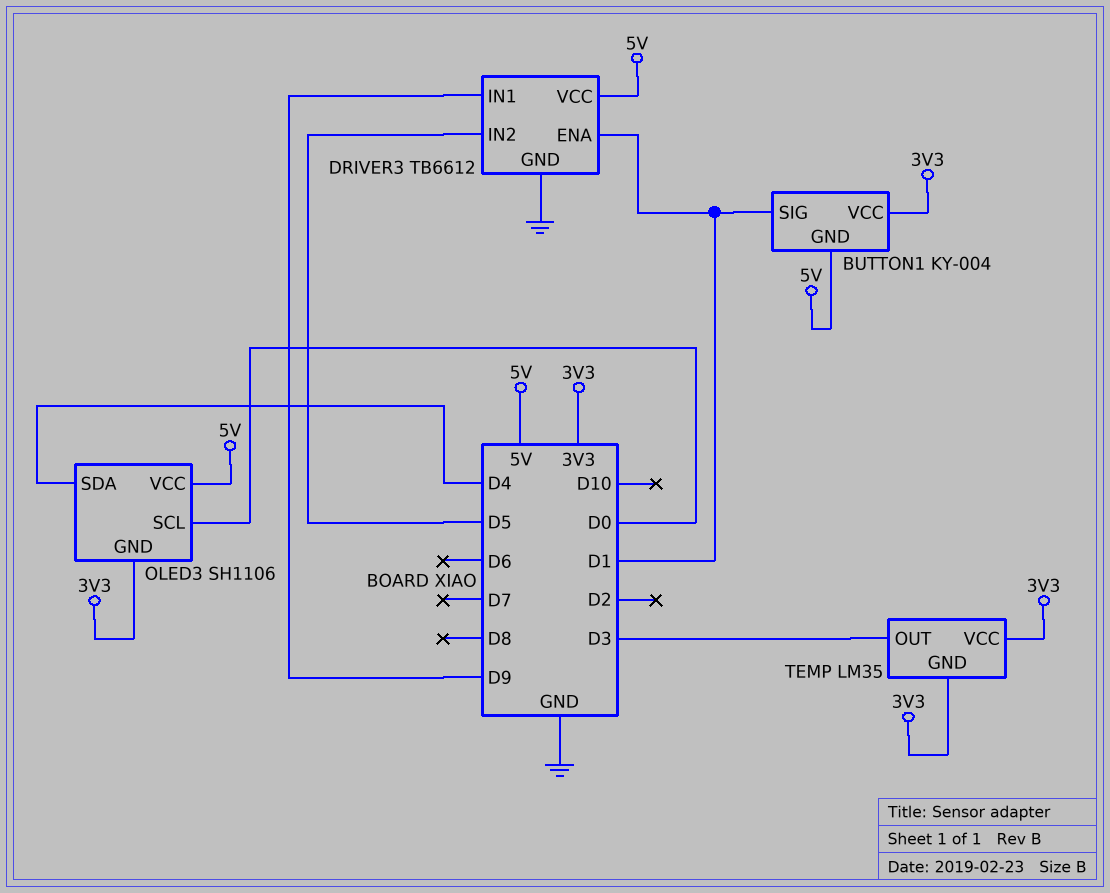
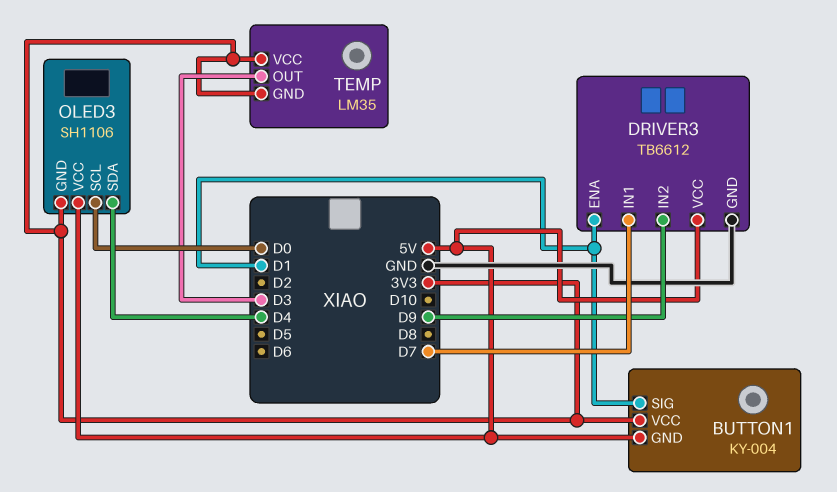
DRIVER3 pin IN1: D9 -> D7
DRIVER3 pin IN2: D5 -> D9

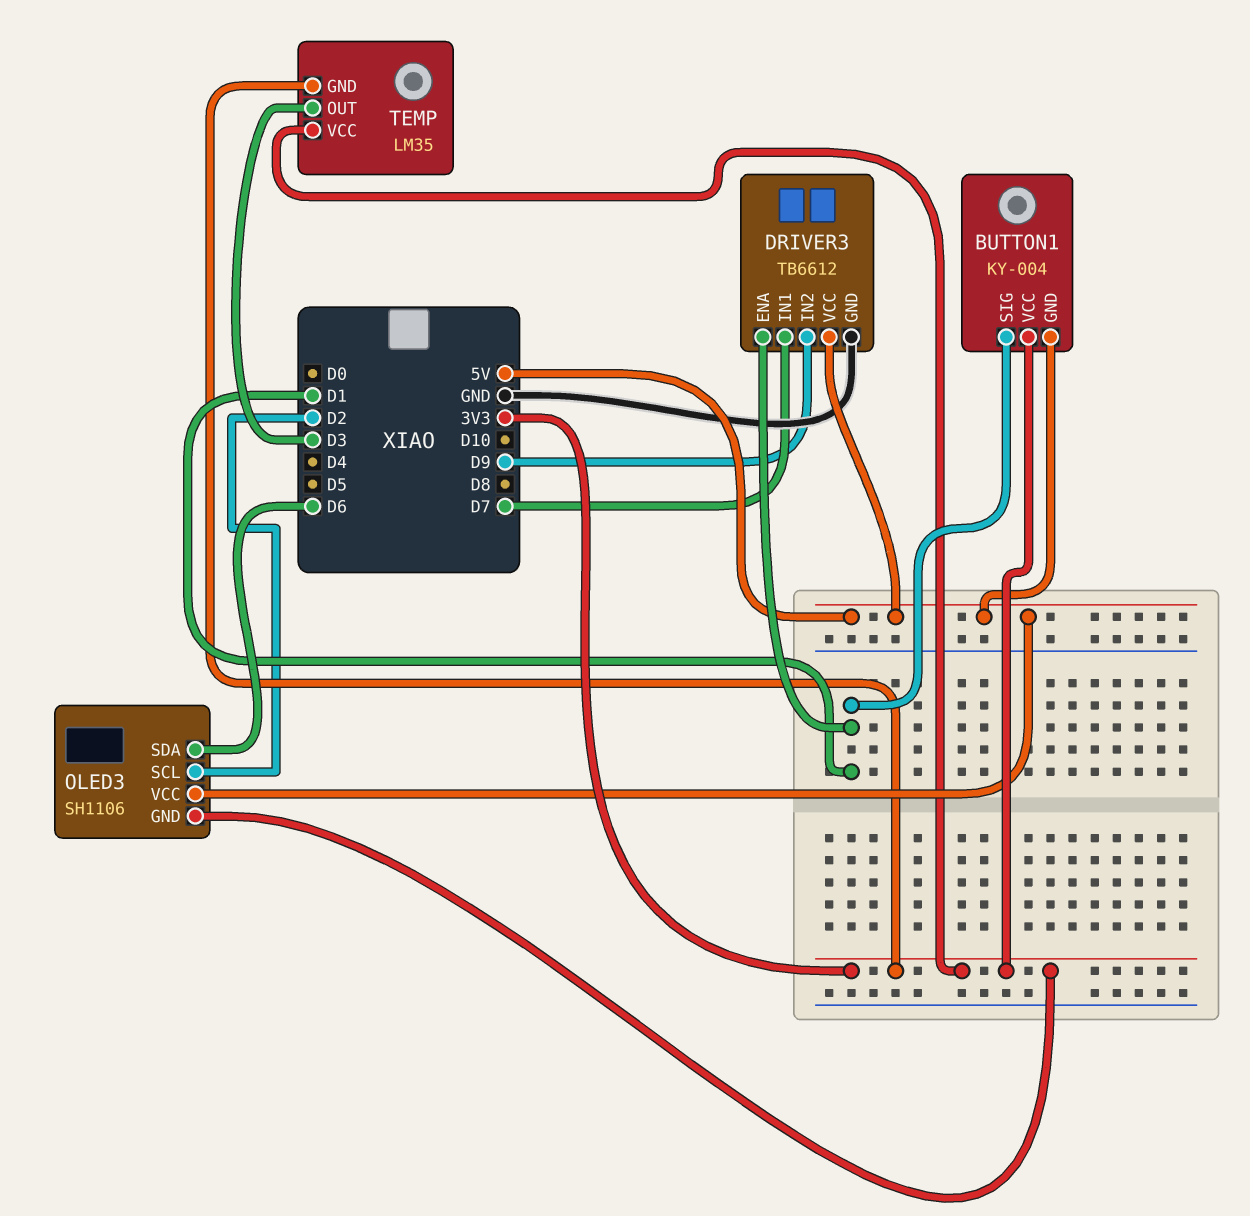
OLED3 pin SCL: D0 -> D2
OLED3 pin SDA: D4 -> D6

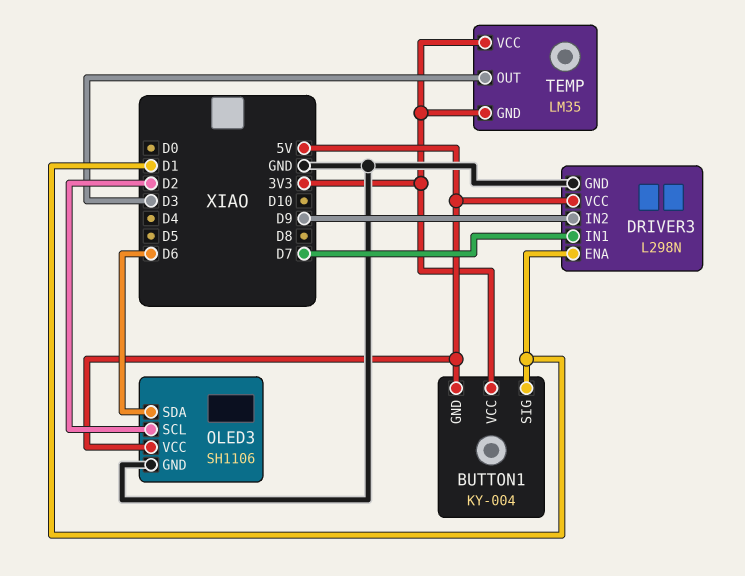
DRIVER3: TB6612 -> L298N
OLED3 pin GND: 3V3 -> GND

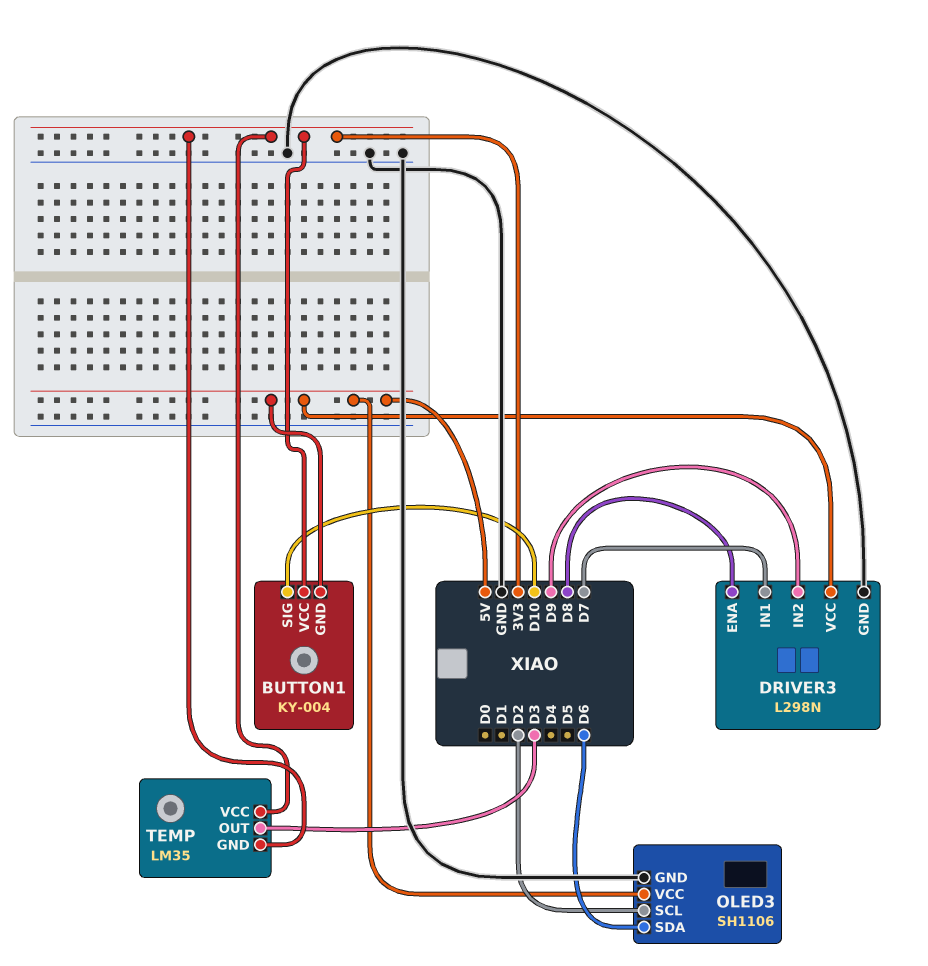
BUTTON1 pin SIG: D1 -> D10
DRIVER3 pin ENA: D1 -> D8

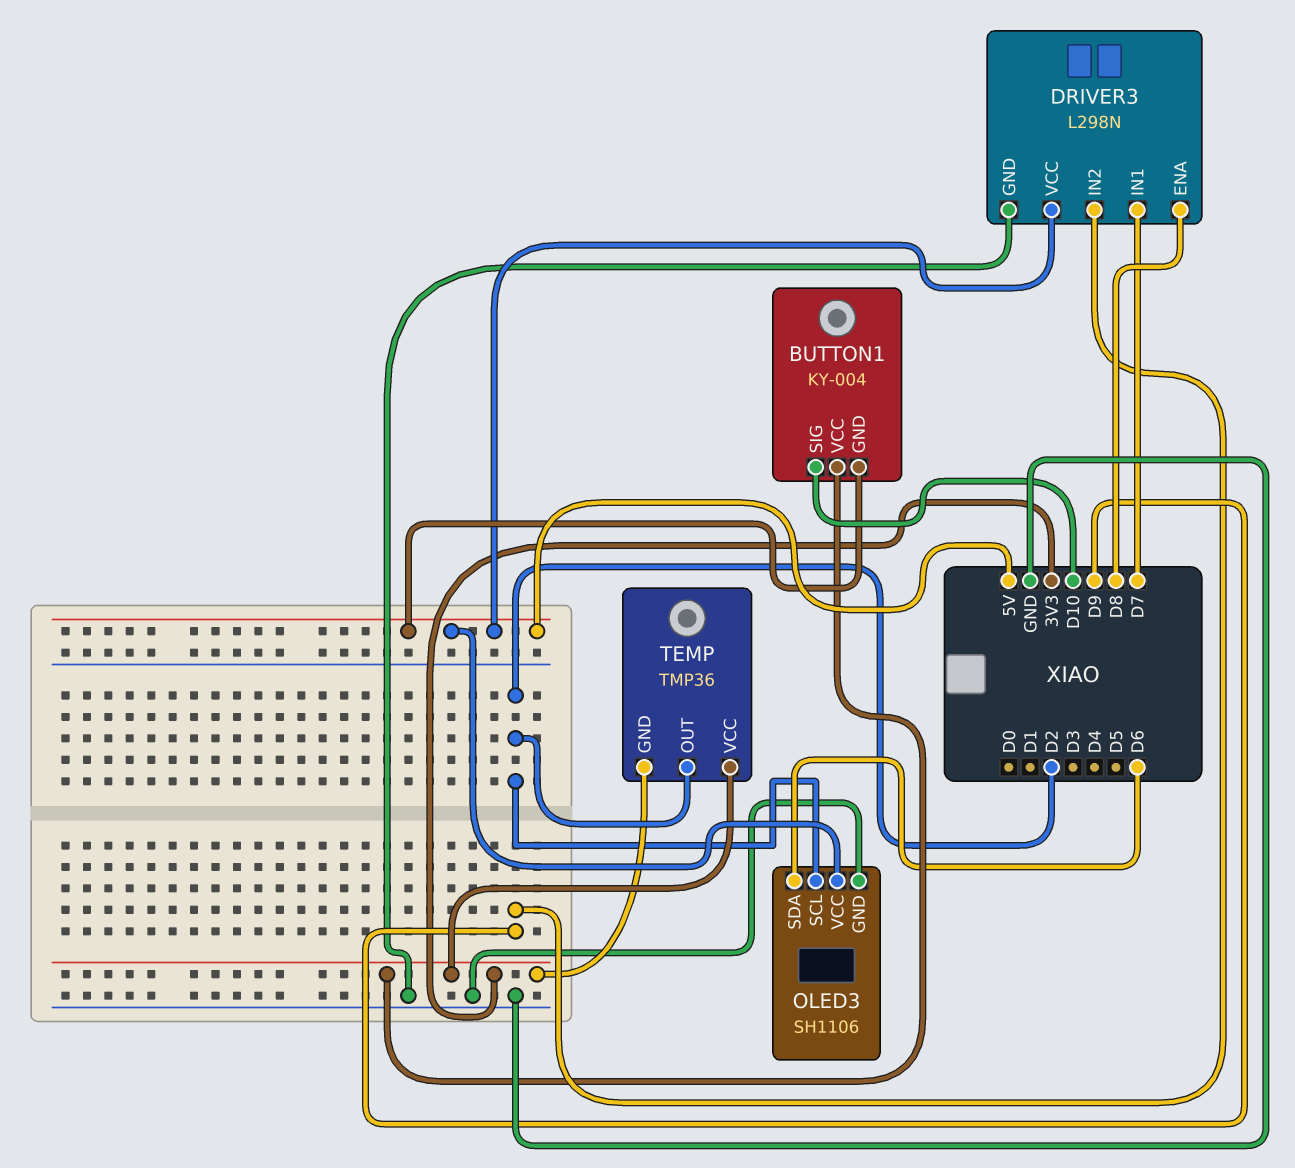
TEMP: LM35 -> TMP36
TEMP pin OUT: D3 -> D2

